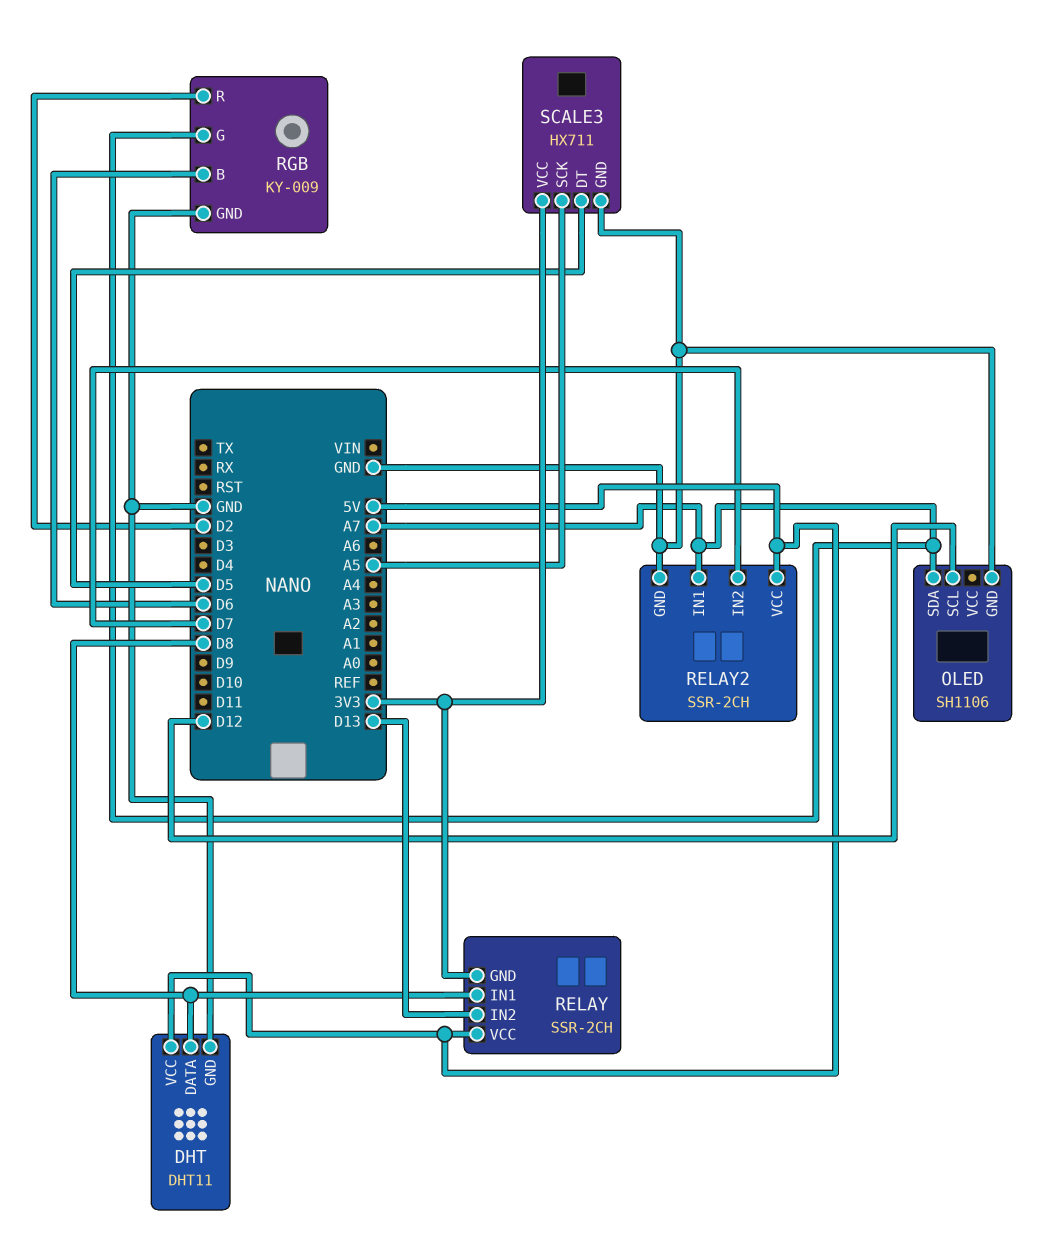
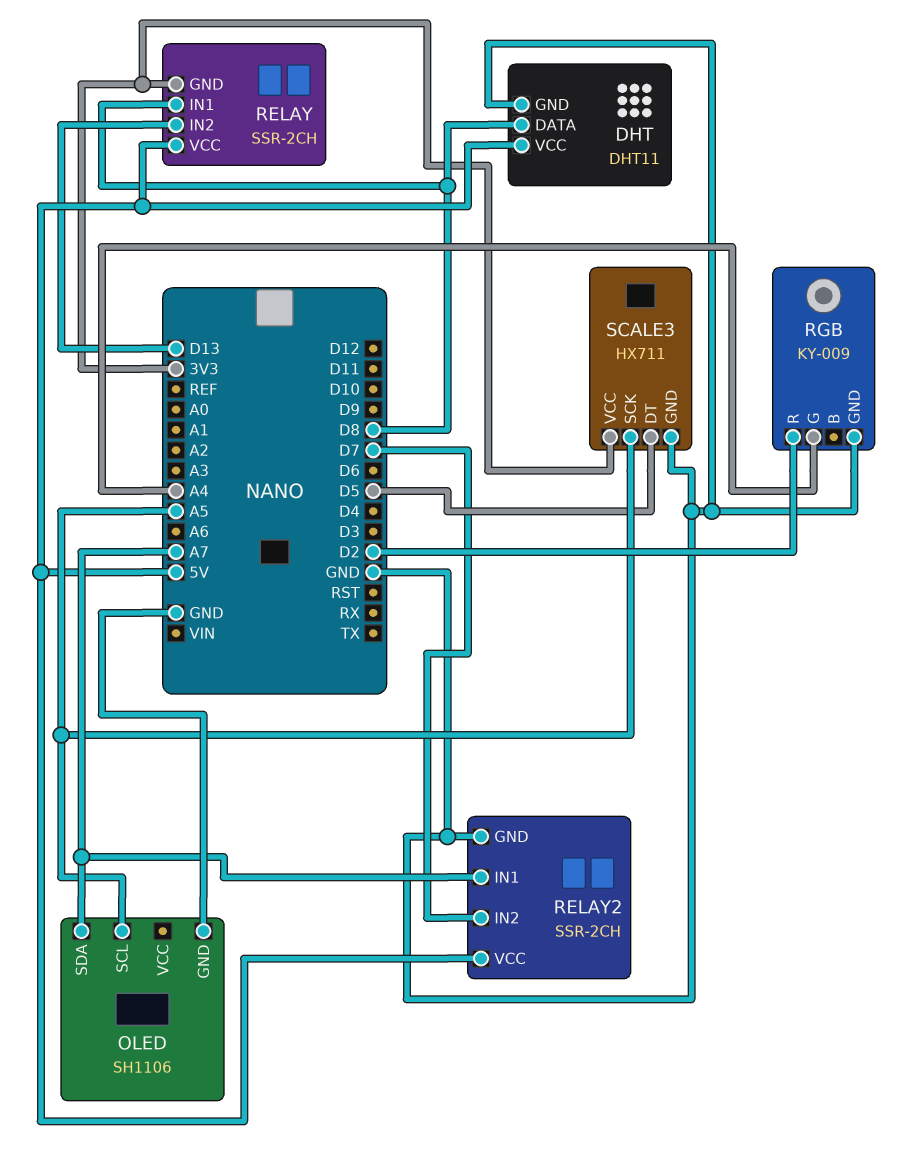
OLED pin SCL: D12 -> A5
RGB pin B: D6 -> none
RGB pin G: A7 -> A4

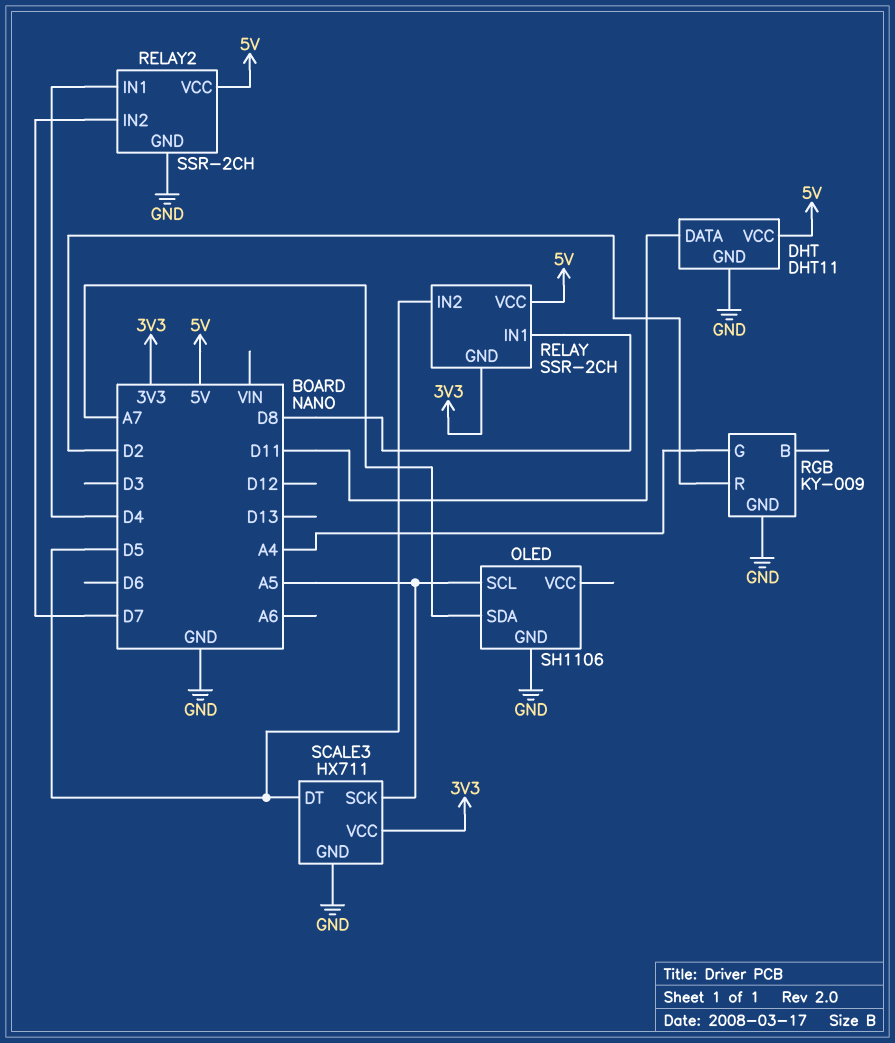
DHT pin DATA: D8 -> D11
RELAY pin IN2: D13 -> D5
RELAY2 pin IN1: A7 -> D4

